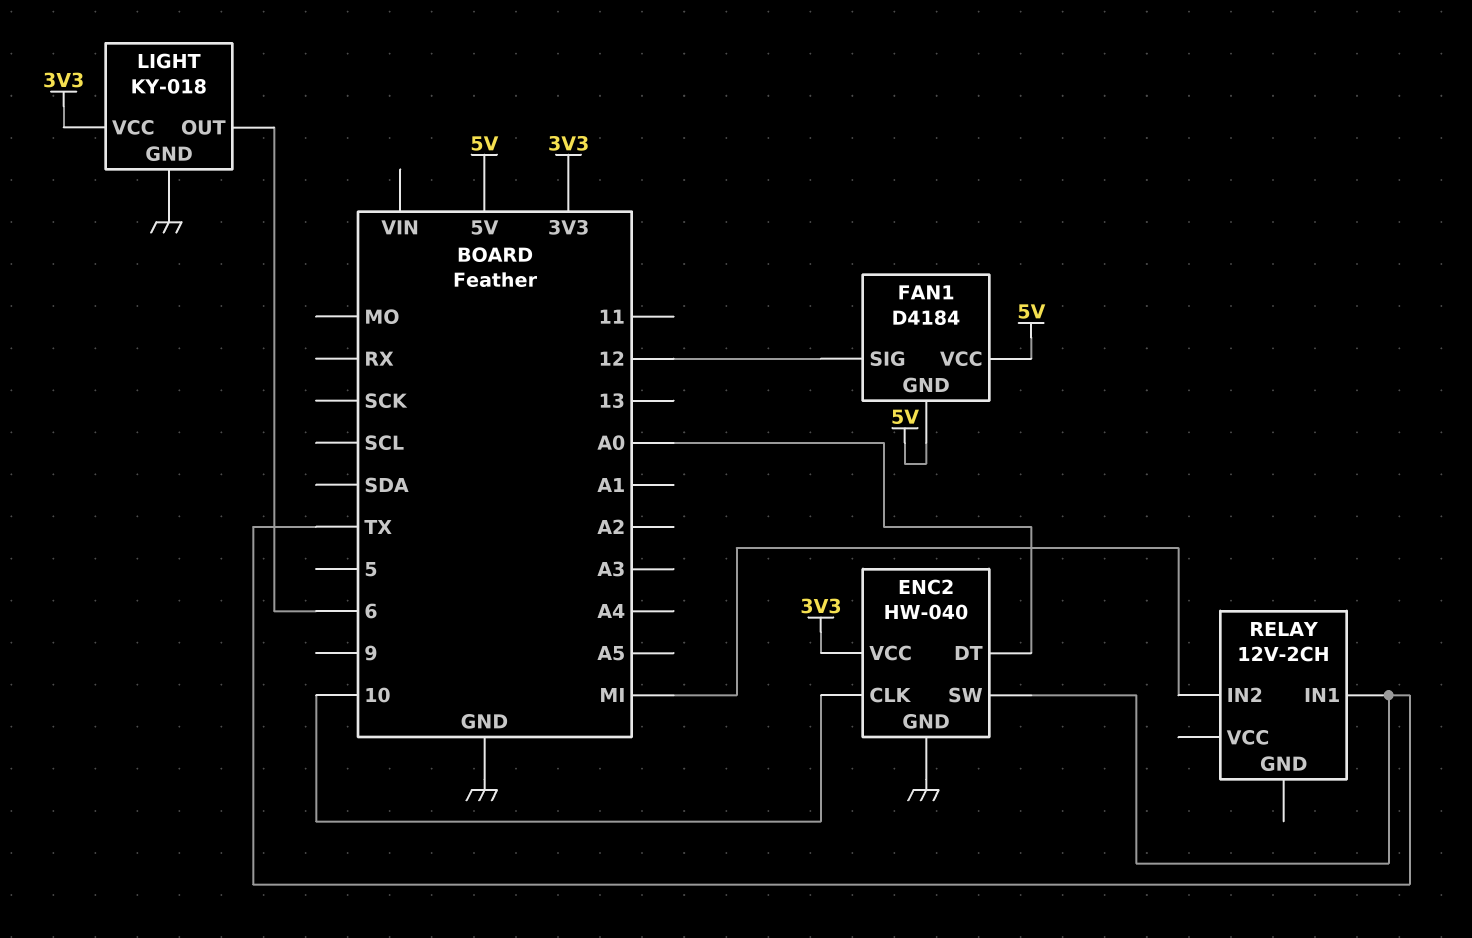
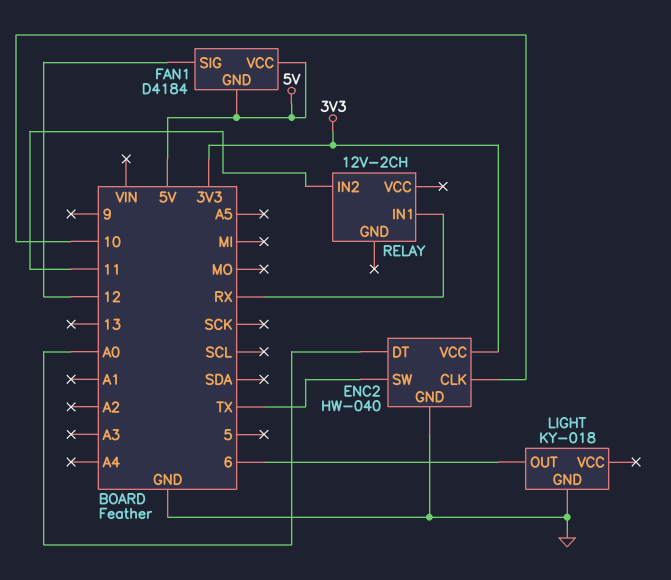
LIGHT pin VCC: 3V3 -> none
RELAY pin IN1: TX -> RX
RELAY pin IN2: MI -> 11

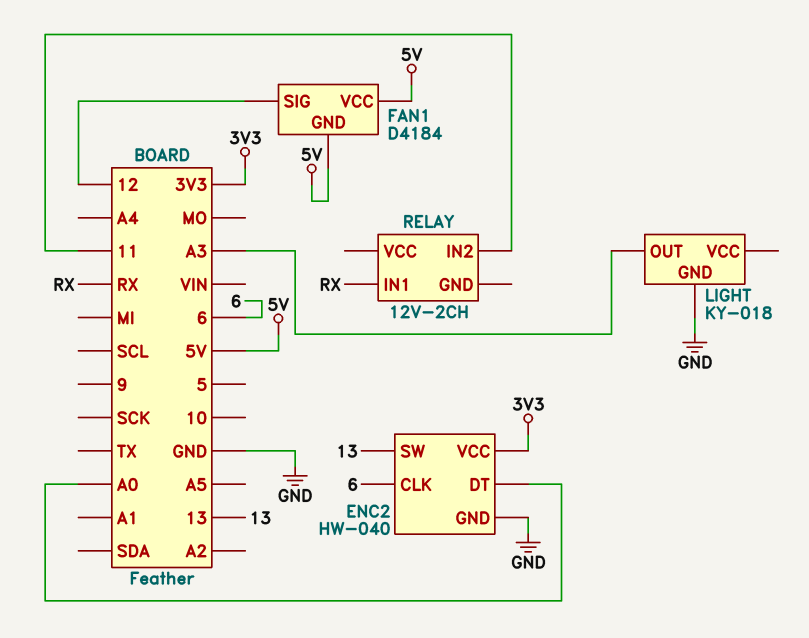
ENC2 pin CLK: 10 -> 6
ENC2 pin SW: TX -> 13
LIGHT pin OUT: 6 -> A3

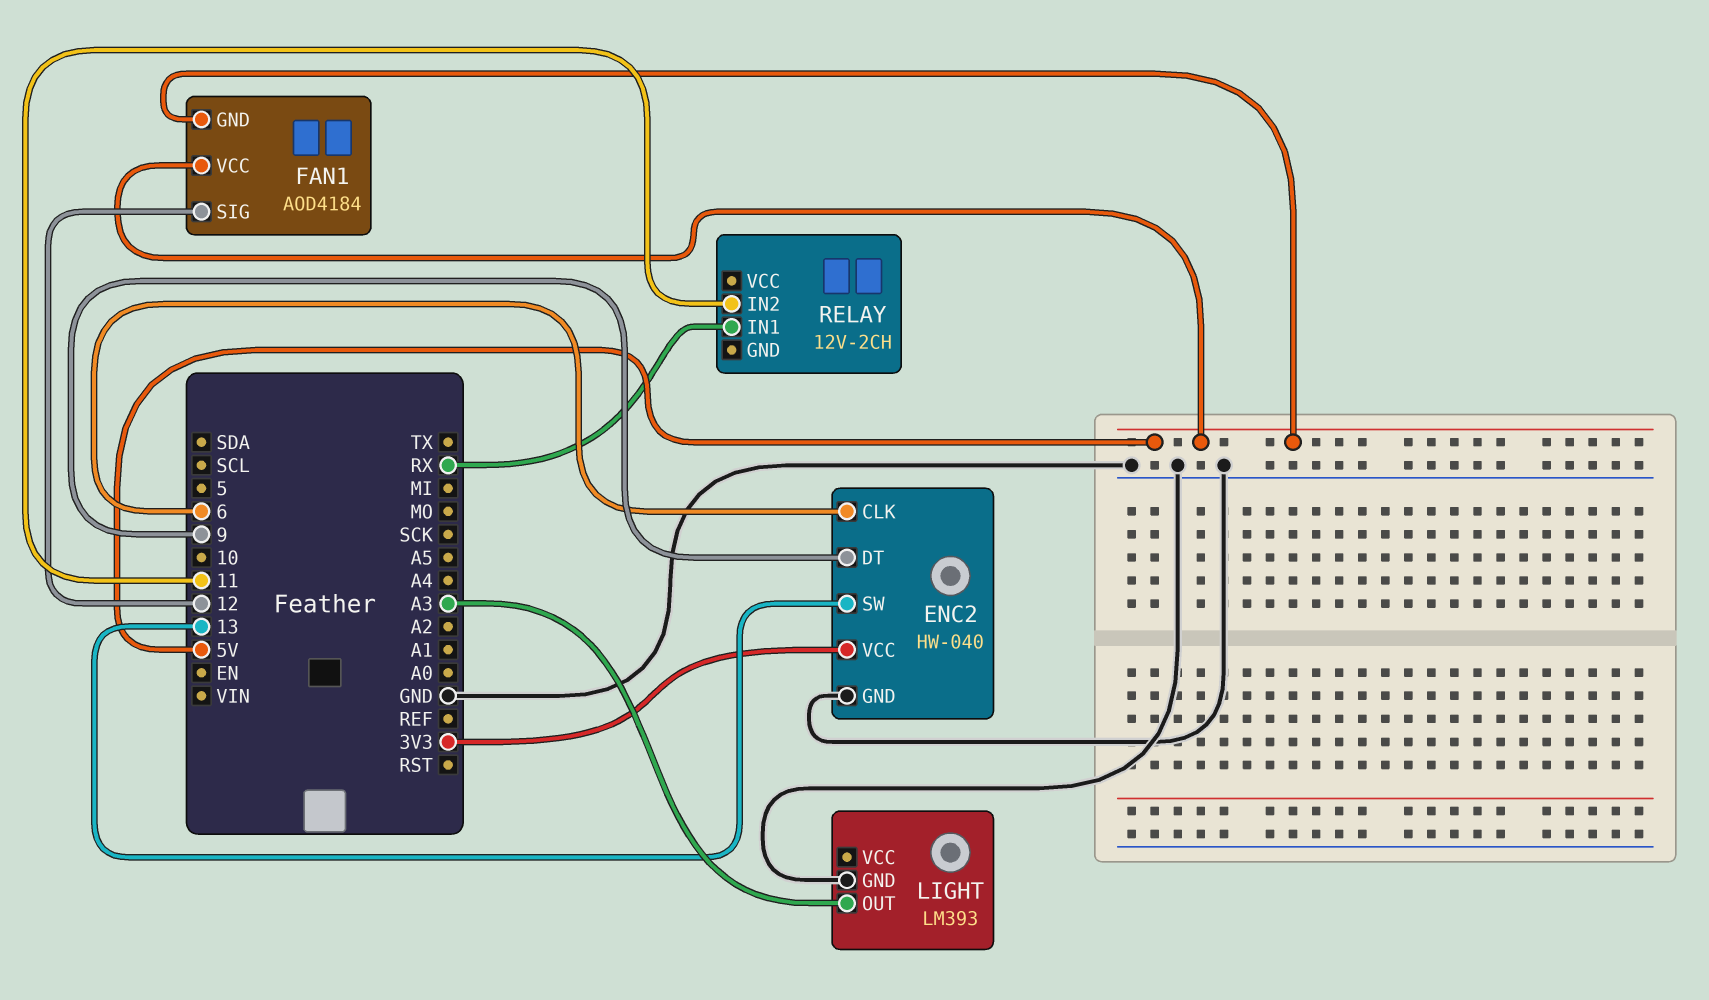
ENC2 pin DT: A0 -> 9
FAN1: D4184 -> AOD4184
LIGHT: KY-018 -> LM393

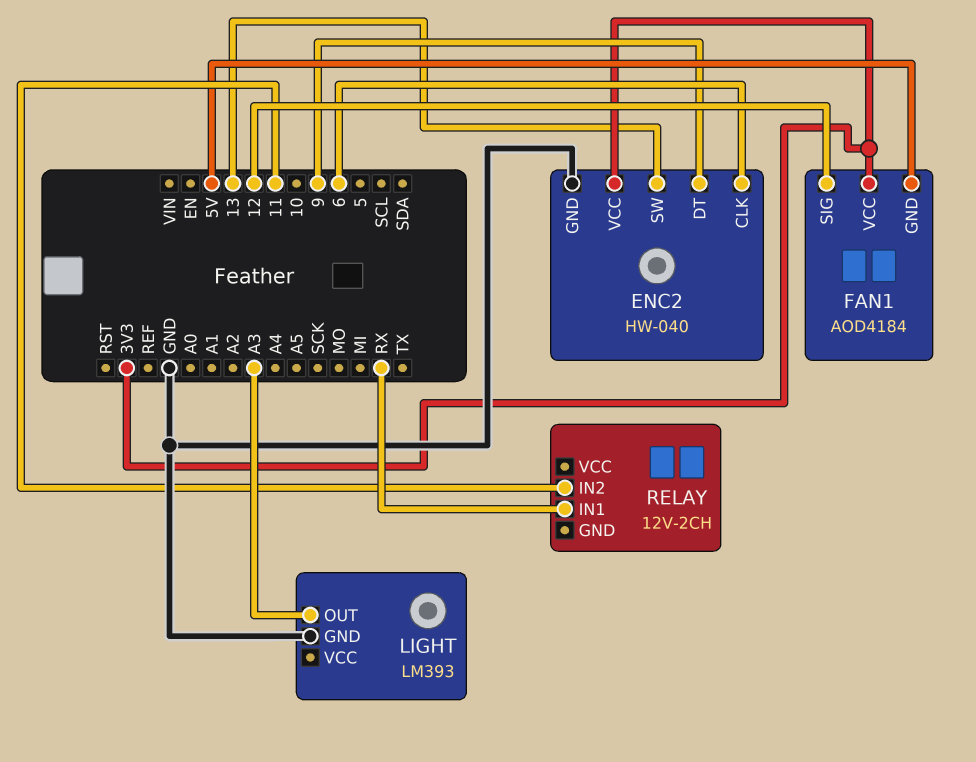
FAN1 pin VCC: 5V -> 3V3

